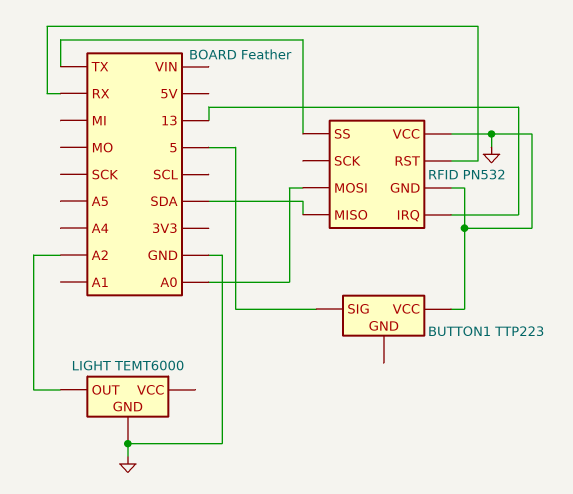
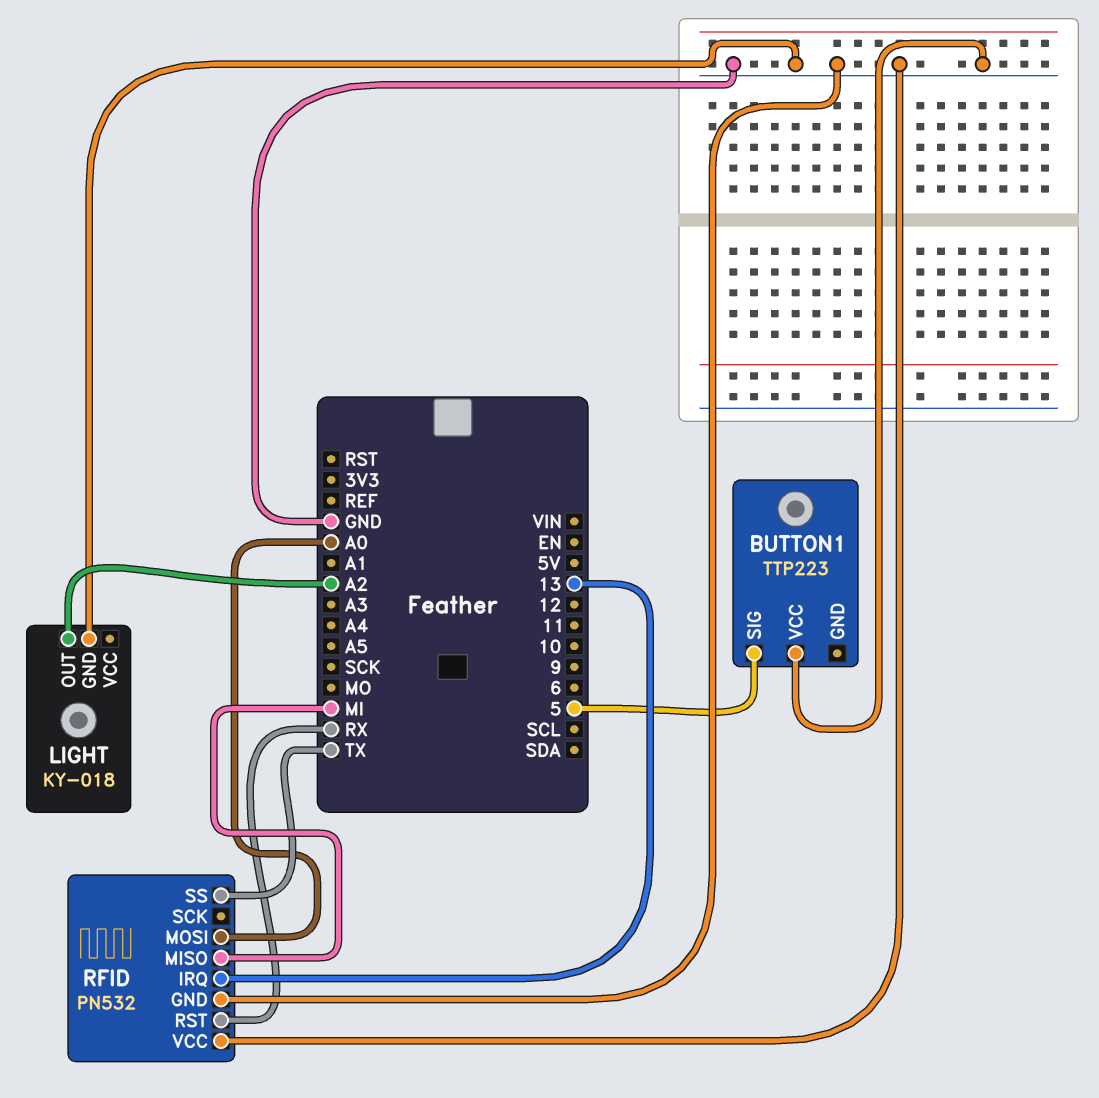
LIGHT: TEMT6000 -> KY-018
RFID pin MISO: SDA -> MI

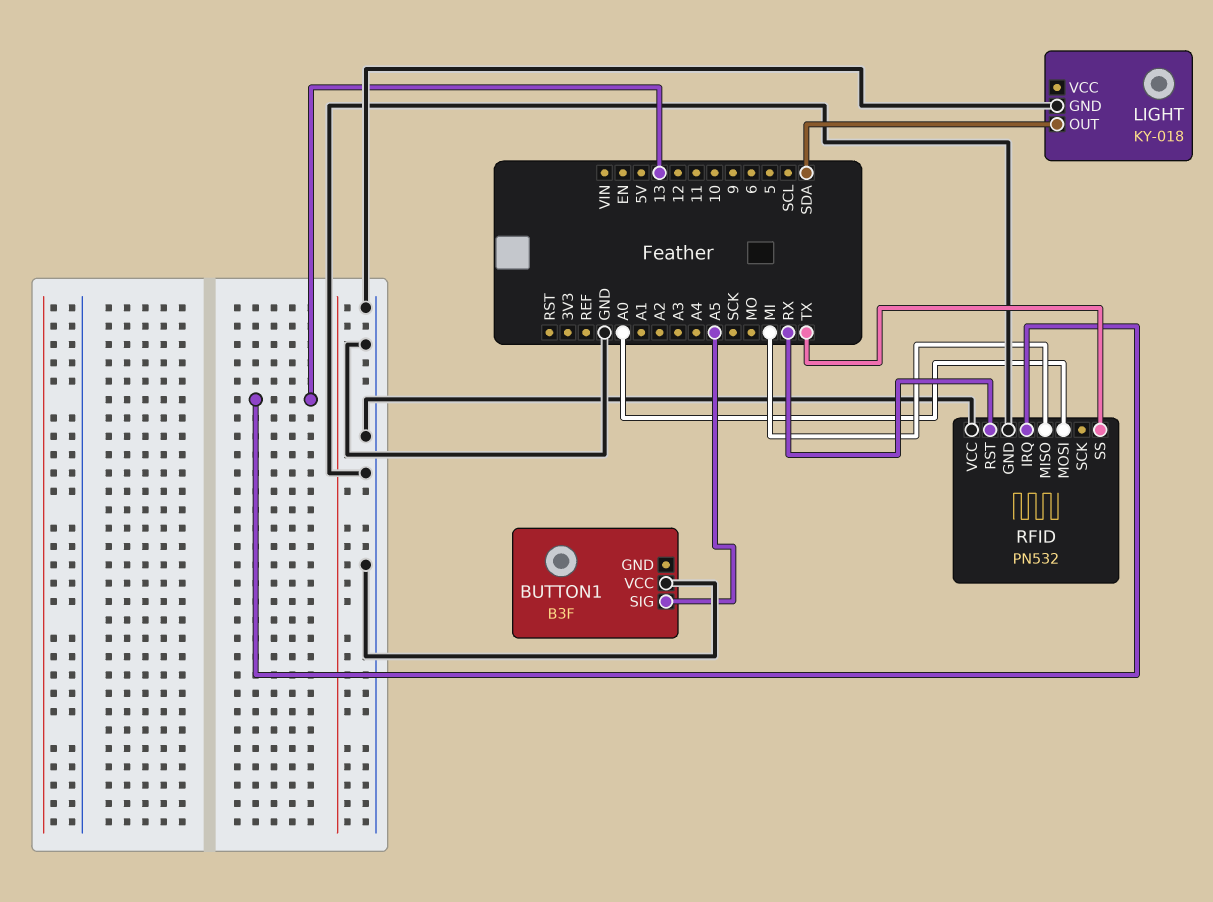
BUTTON1: TTP223 -> B3F
BUTTON1 pin SIG: 5 -> A5
LIGHT pin OUT: A2 -> SDA

